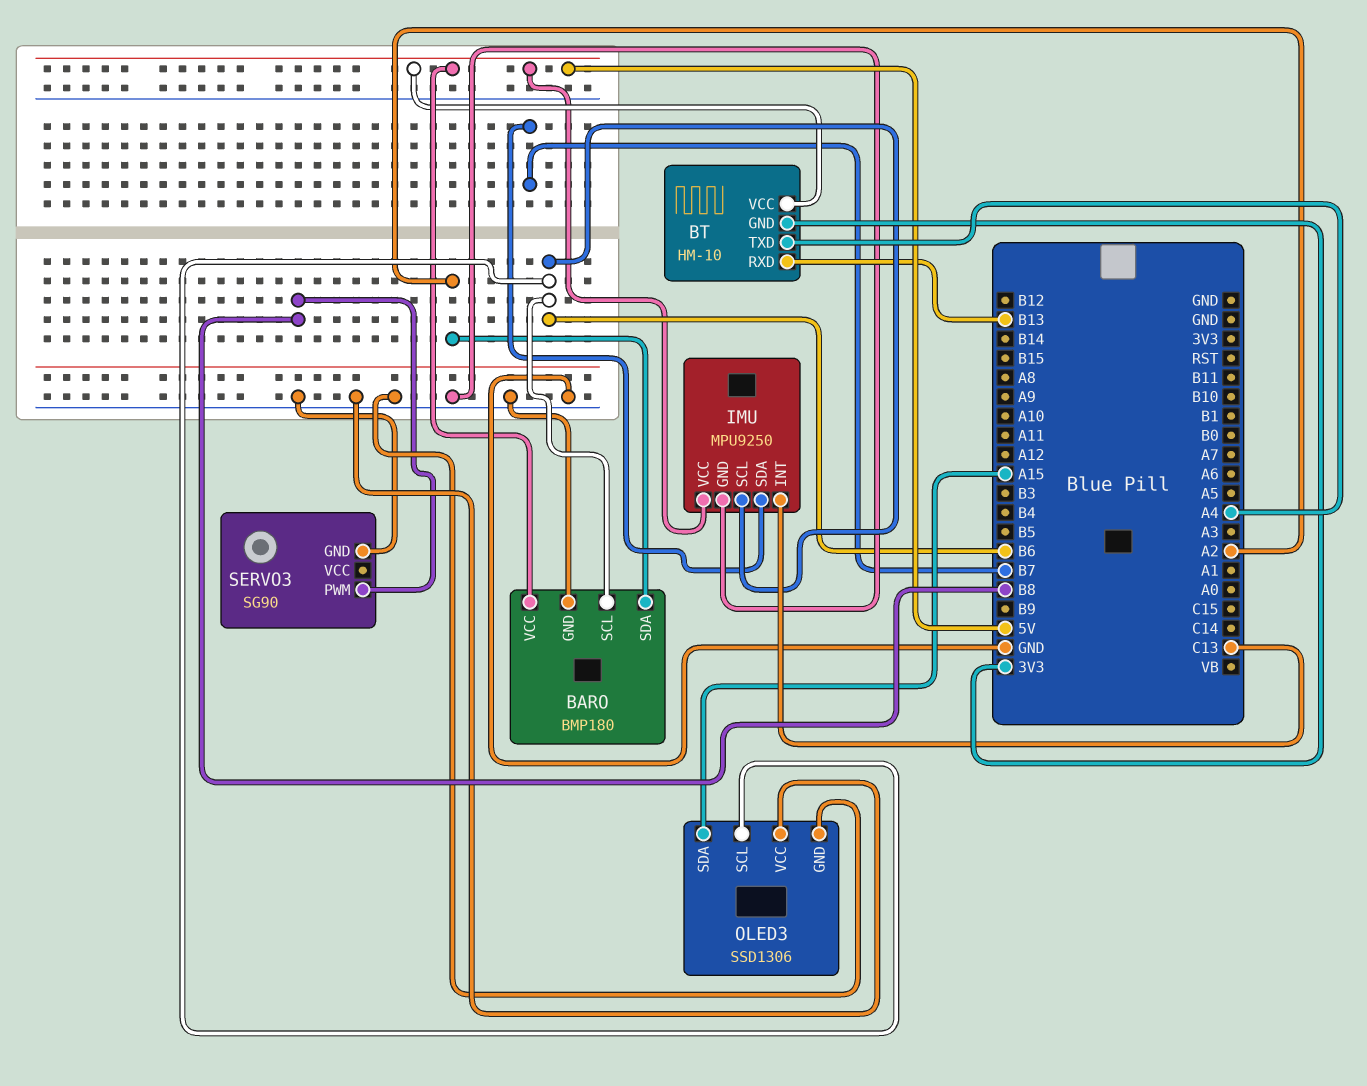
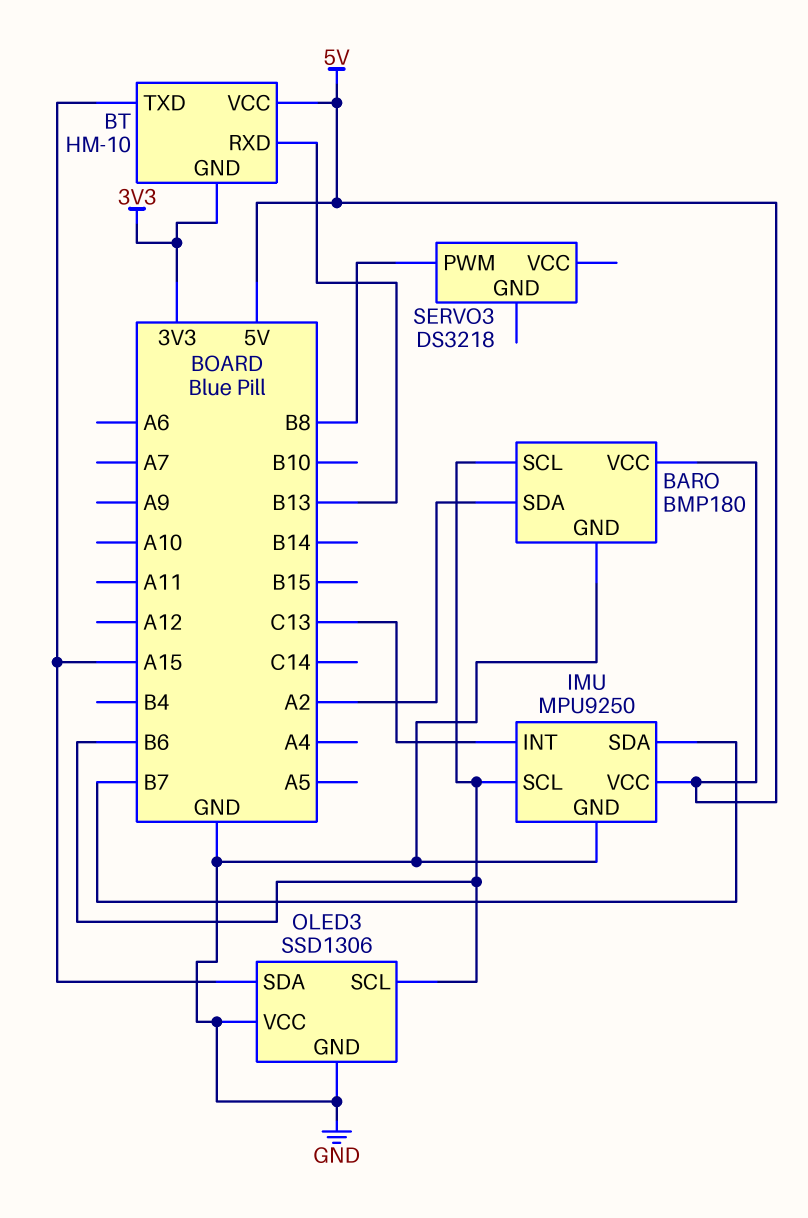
BT pin TXD: A4 -> A15
SERVO3: SG90 -> DS3218
SERVO3 pin GND: GND -> none

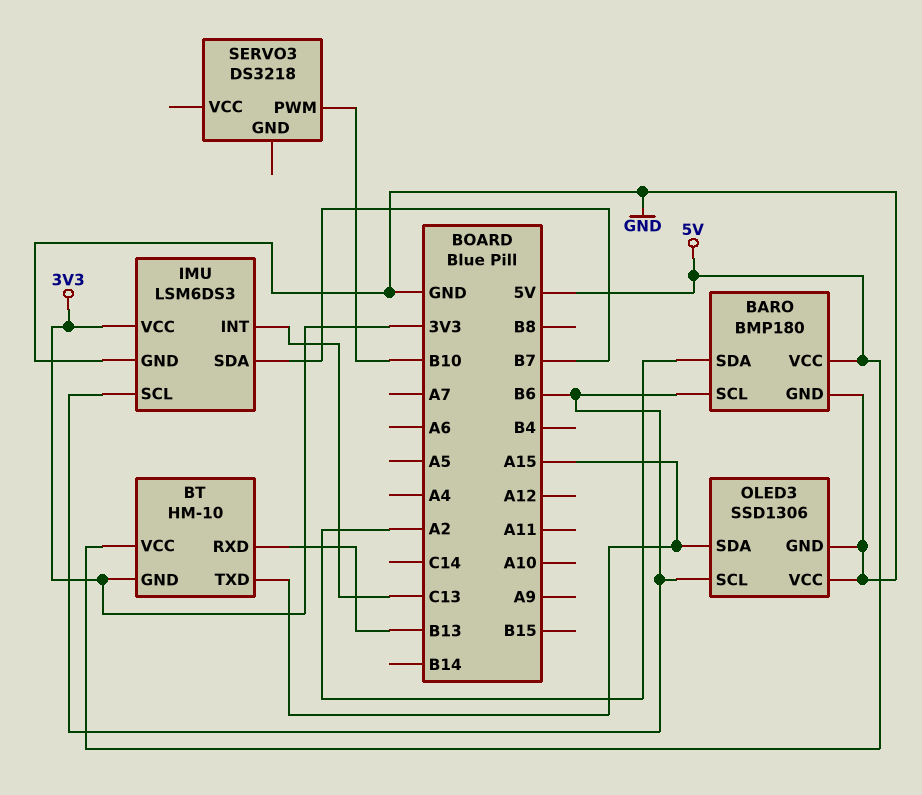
IMU: MPU9250 -> LSM6DS3
IMU pin VCC: 5V -> 3V3
SERVO3 pin PWM: B8 -> B10

